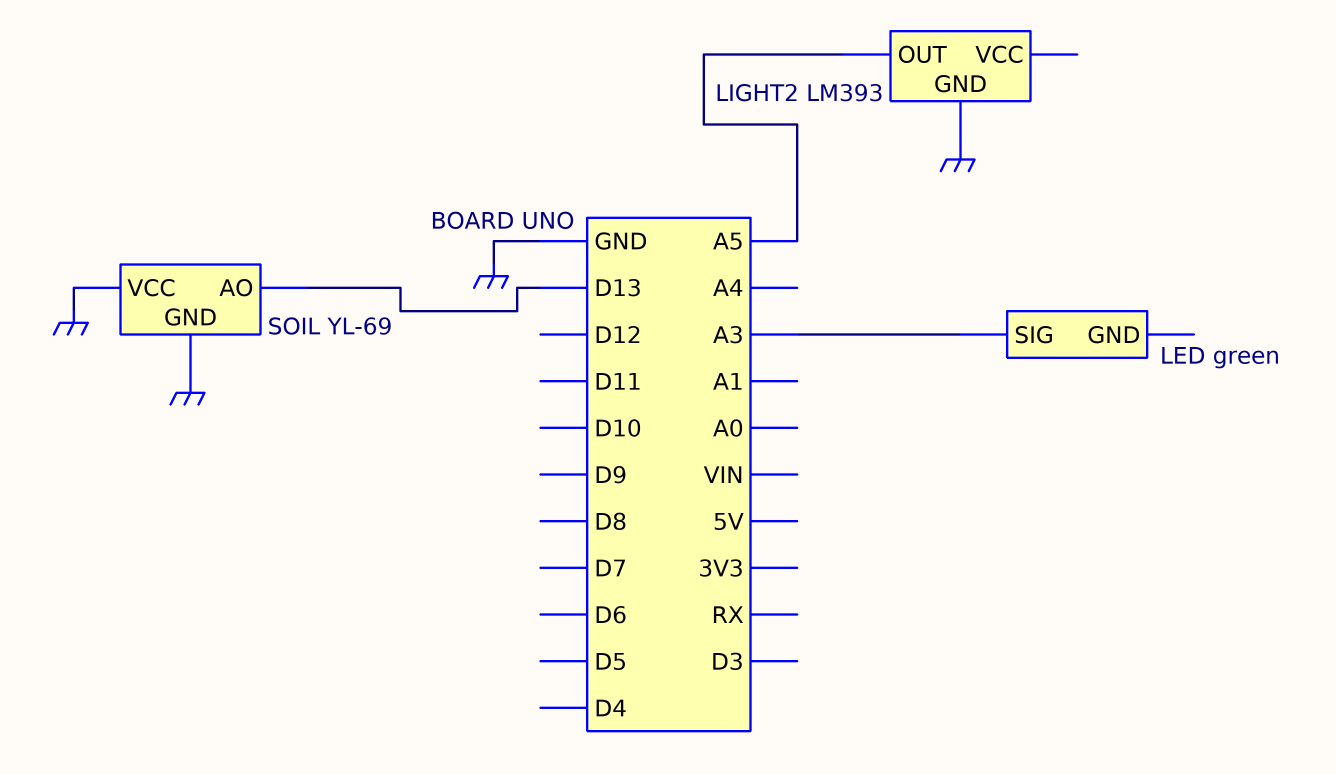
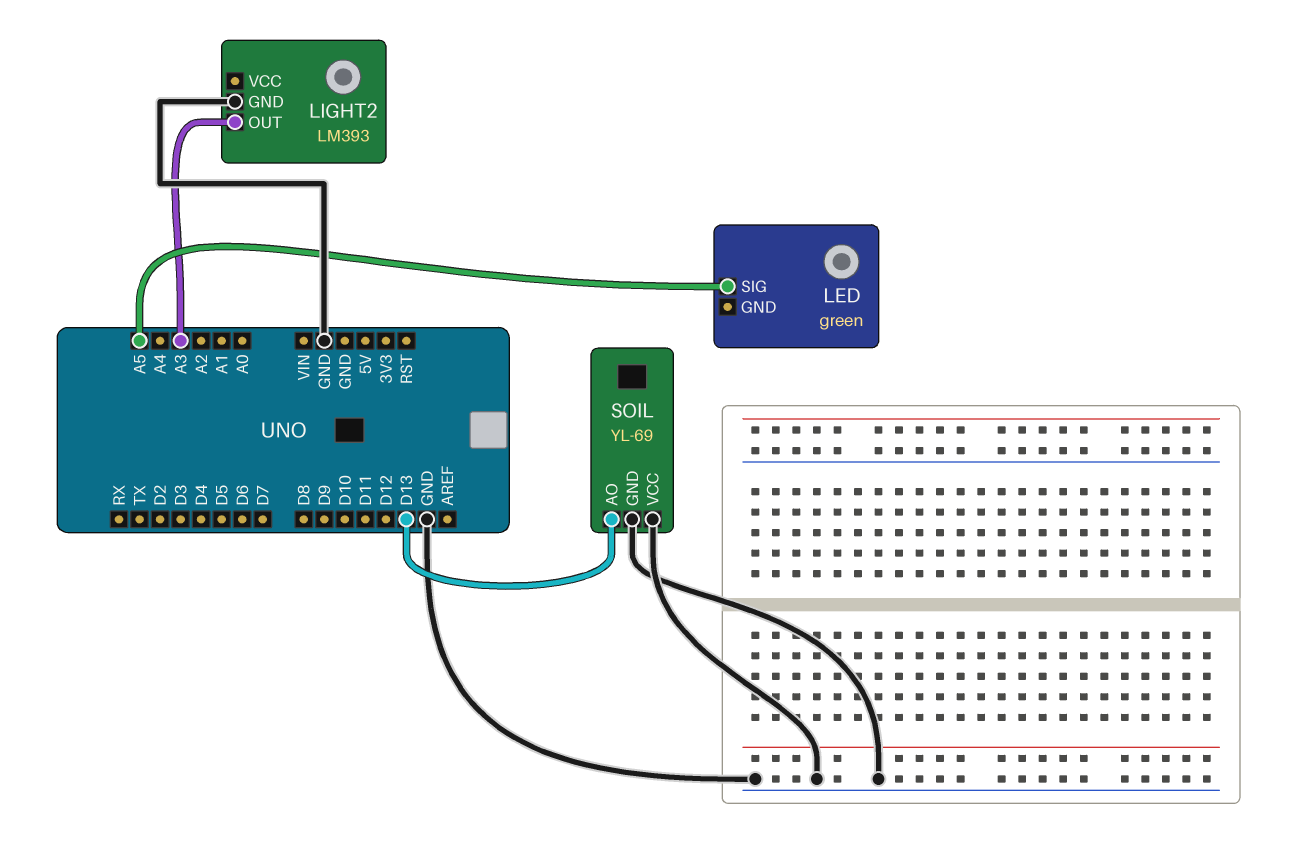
LED pin SIG: A3 -> A5
LIGHT2 pin OUT: A5 -> A3

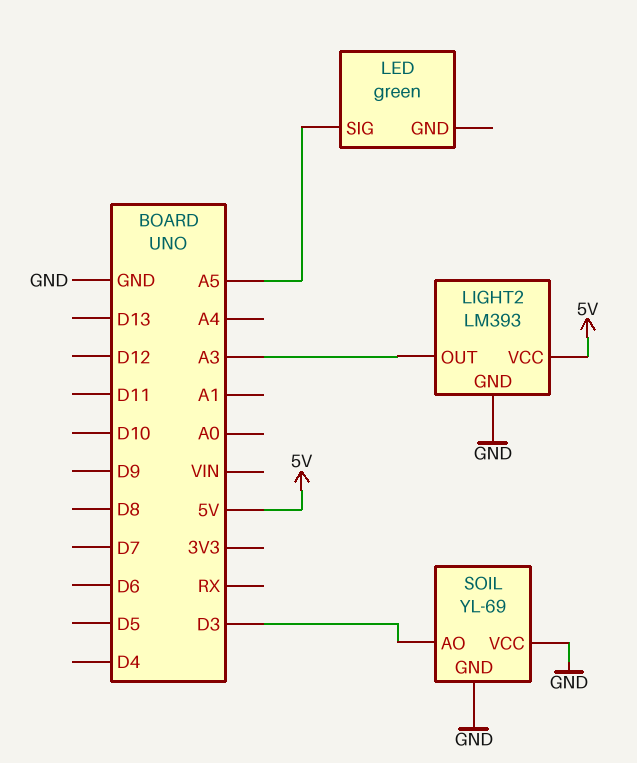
LIGHT2 pin VCC: none -> 5V
SOIL pin AO: D13 -> D3

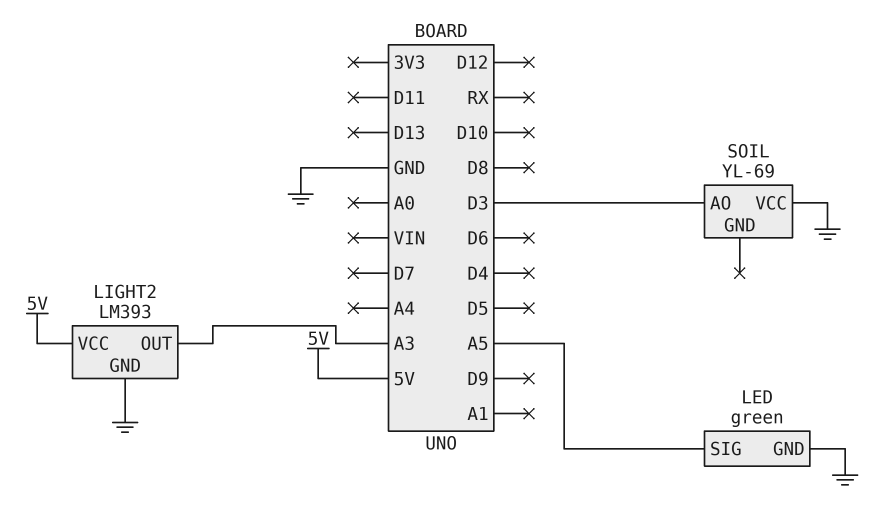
LED pin GND: none -> GND
SOIL pin GND: GND -> none

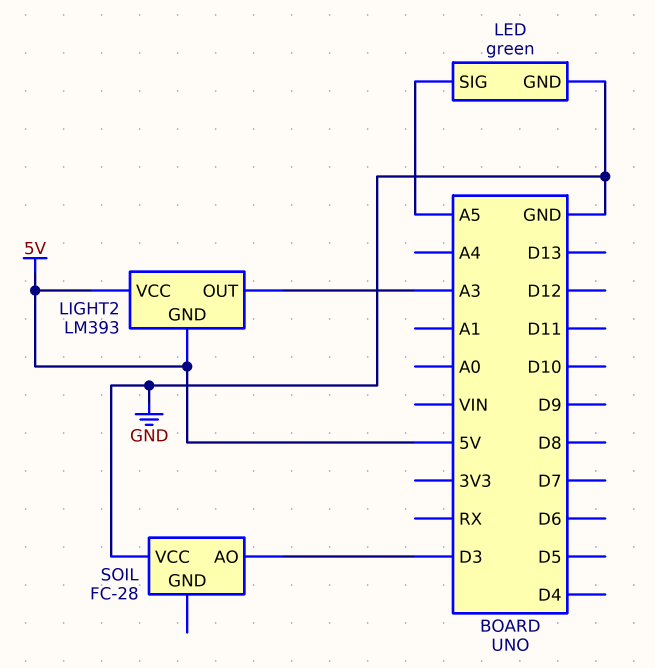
LIGHT2 pin GND: GND -> 5V
SOIL: YL-69 -> FC-28

